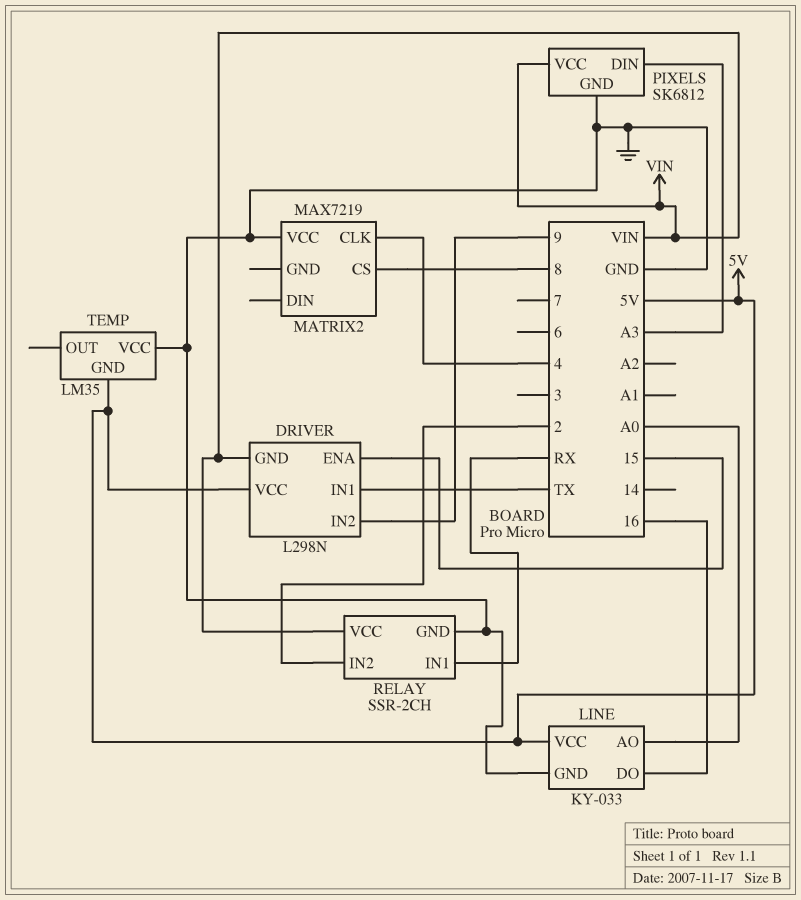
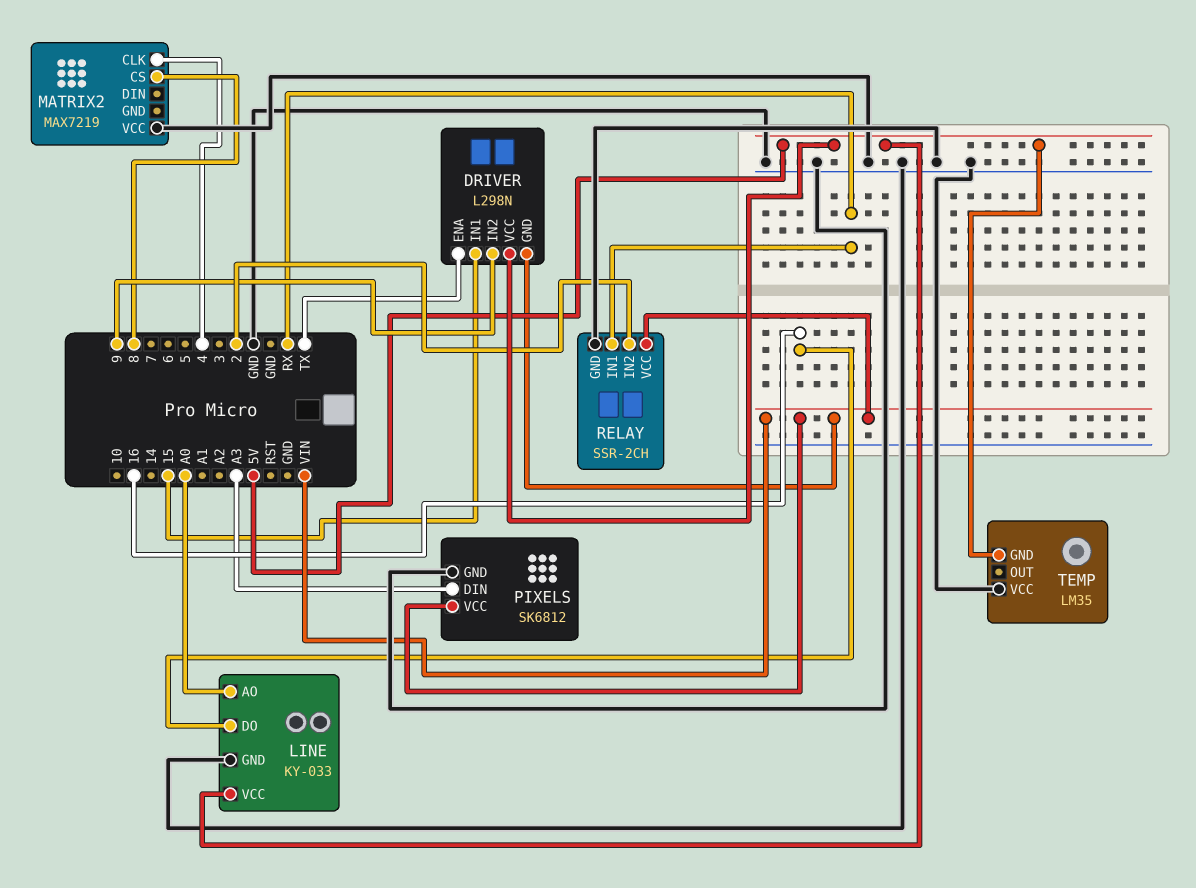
DRIVER pin ENA: 15 -> TX
DRIVER pin IN1: TX -> 15

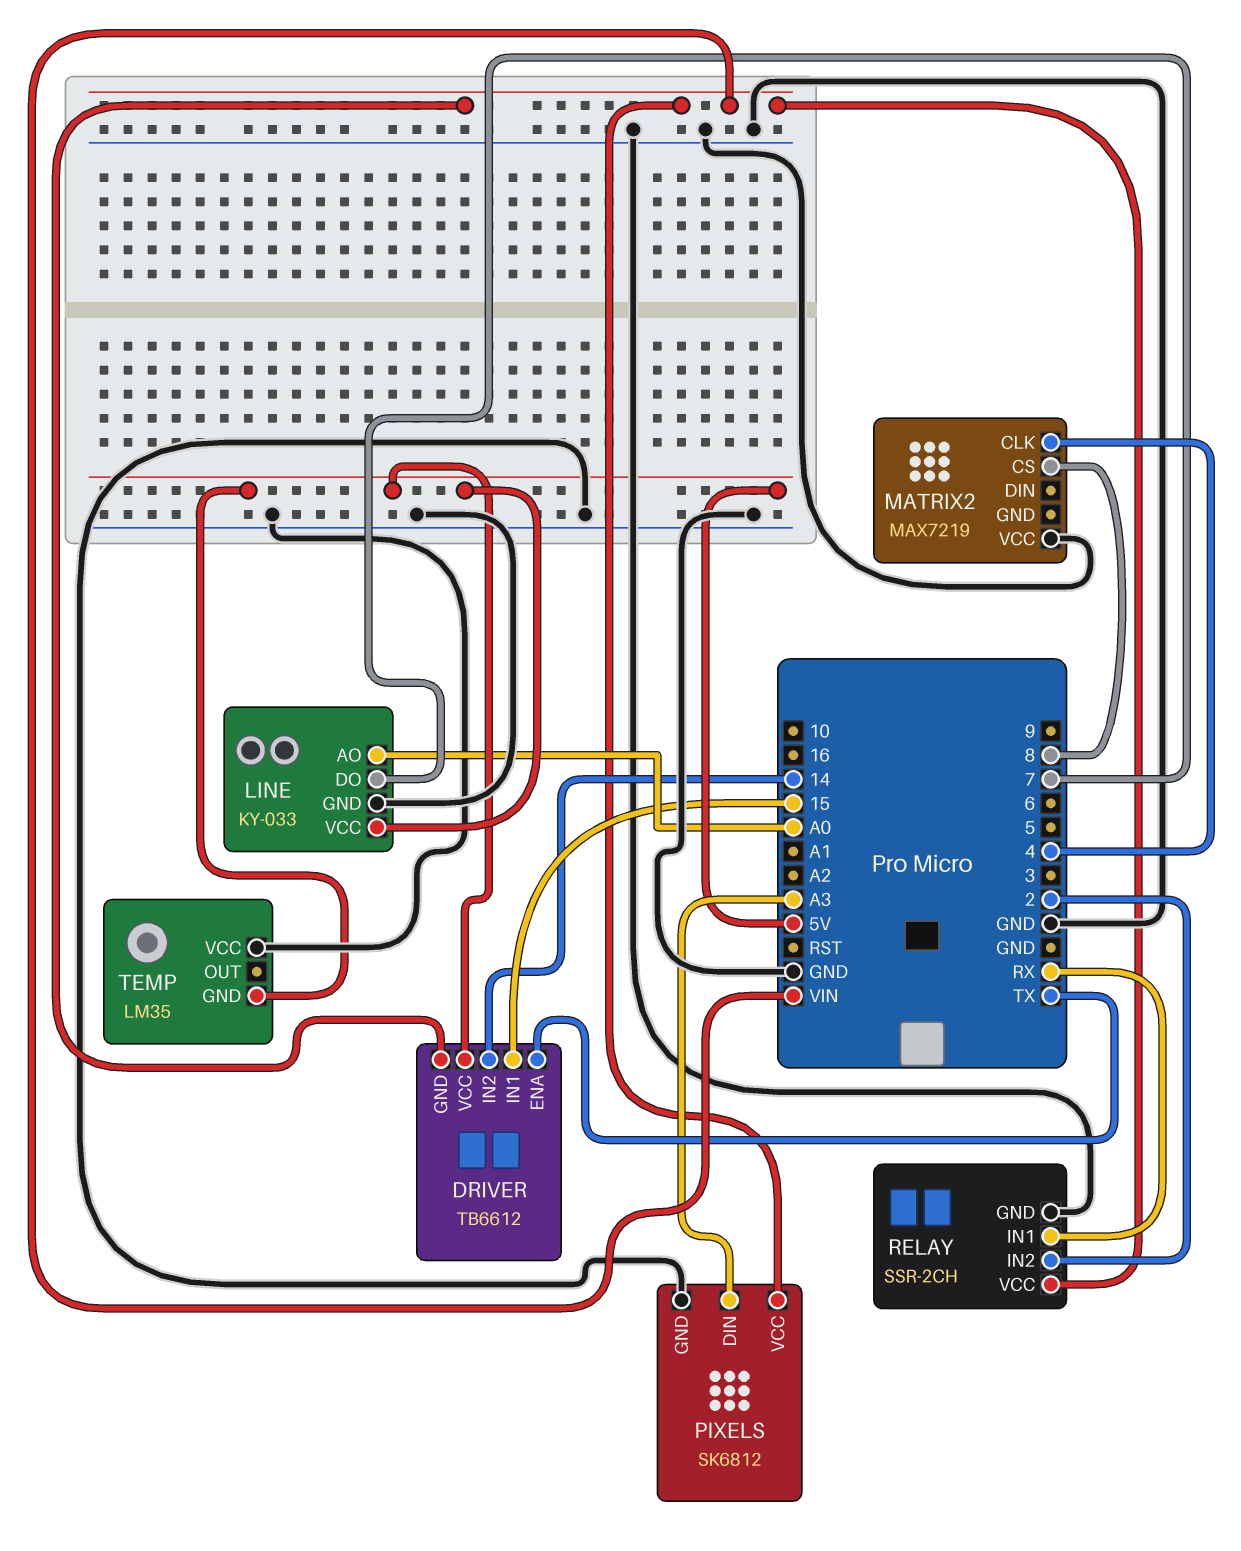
DRIVER: L298N -> TB6612
DRIVER pin IN2: 9 -> 14
LINE pin DO: 16 -> 7

